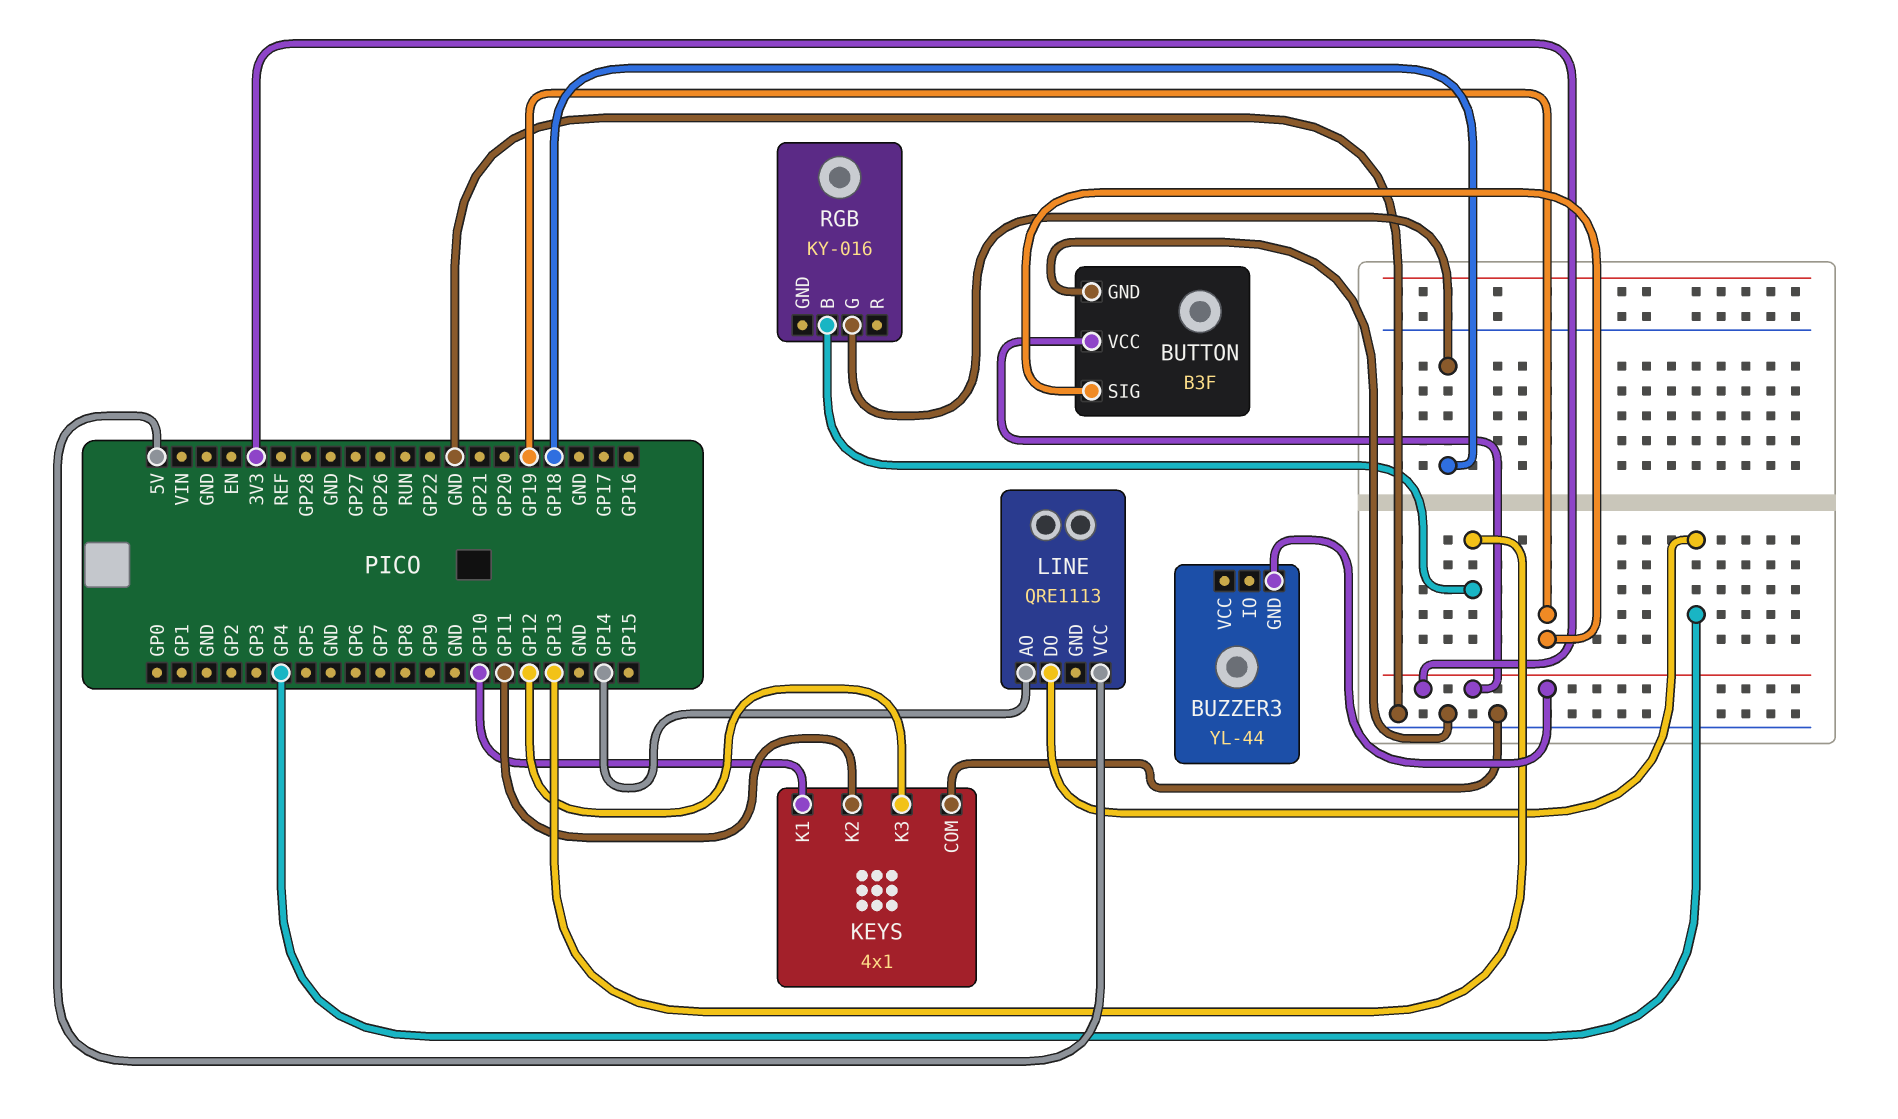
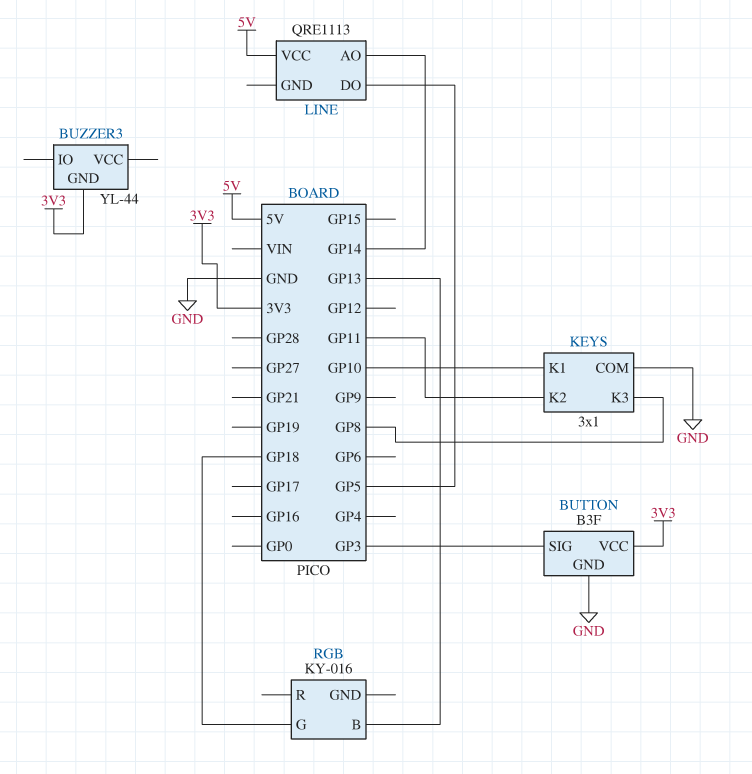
BUTTON pin SIG: GP19 -> GP3
KEYS: 4x1 -> 3x1
KEYS pin K3: GP12 -> GP8
LINE pin DO: GP4 -> GP5

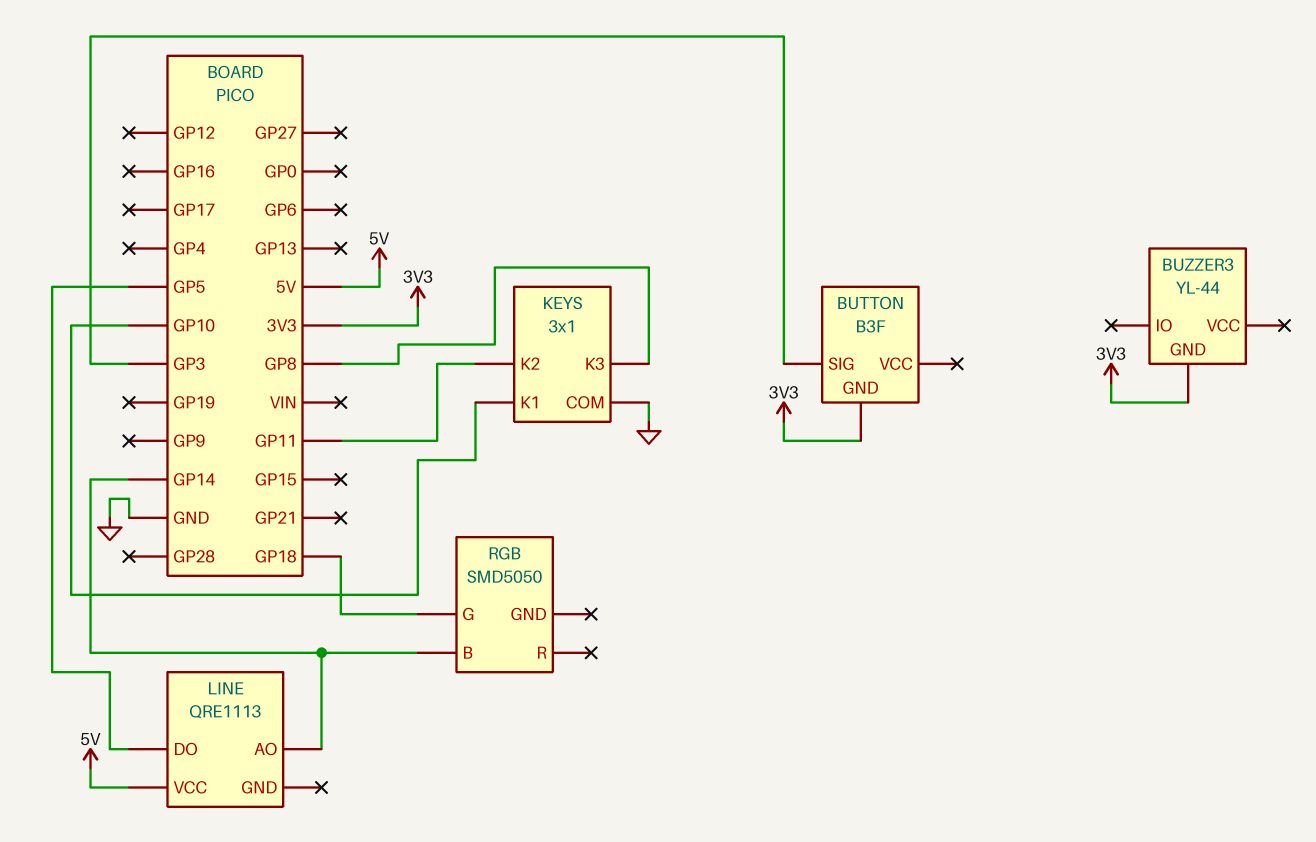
BUTTON pin GND: GND -> 3V3
BUTTON pin VCC: 3V3 -> none
RGB: KY-016 -> SMD5050
RGB pin B: GP13 -> GP14

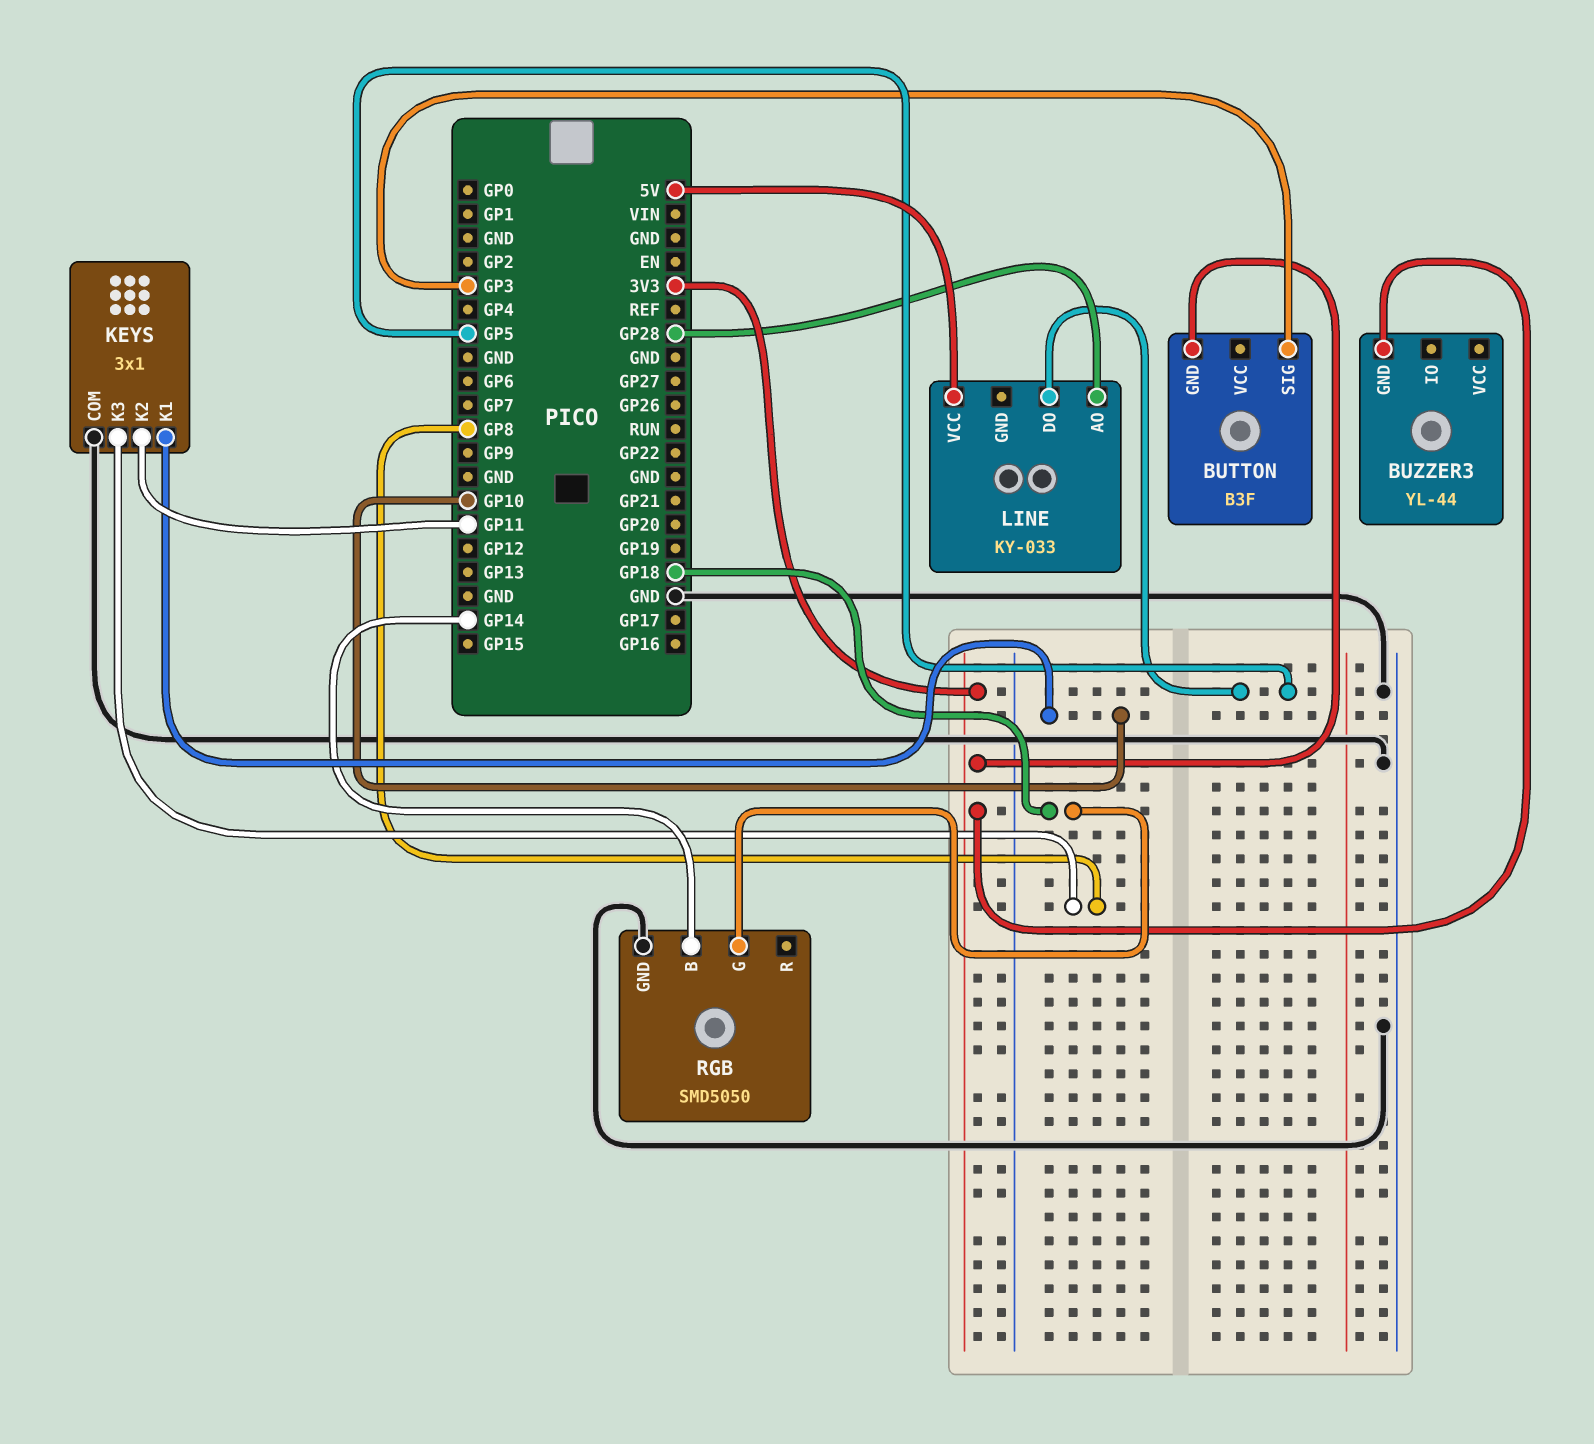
LINE: QRE1113 -> KY-033
LINE pin AO: GP14 -> GP28
RGB pin GND: none -> GND

